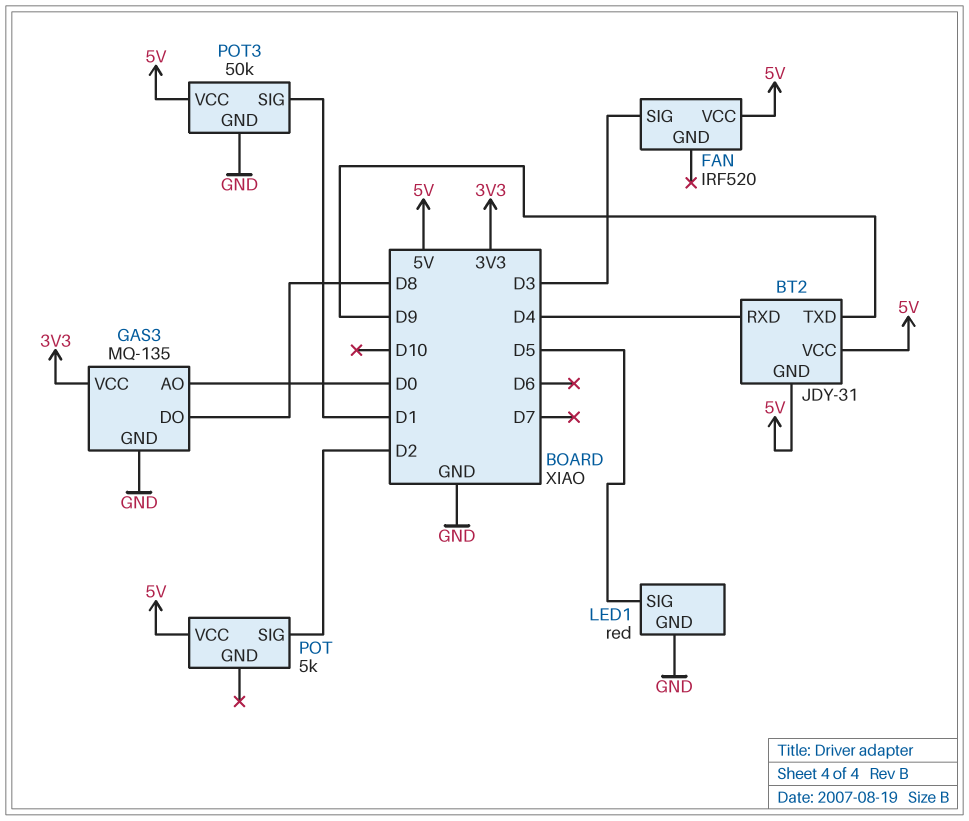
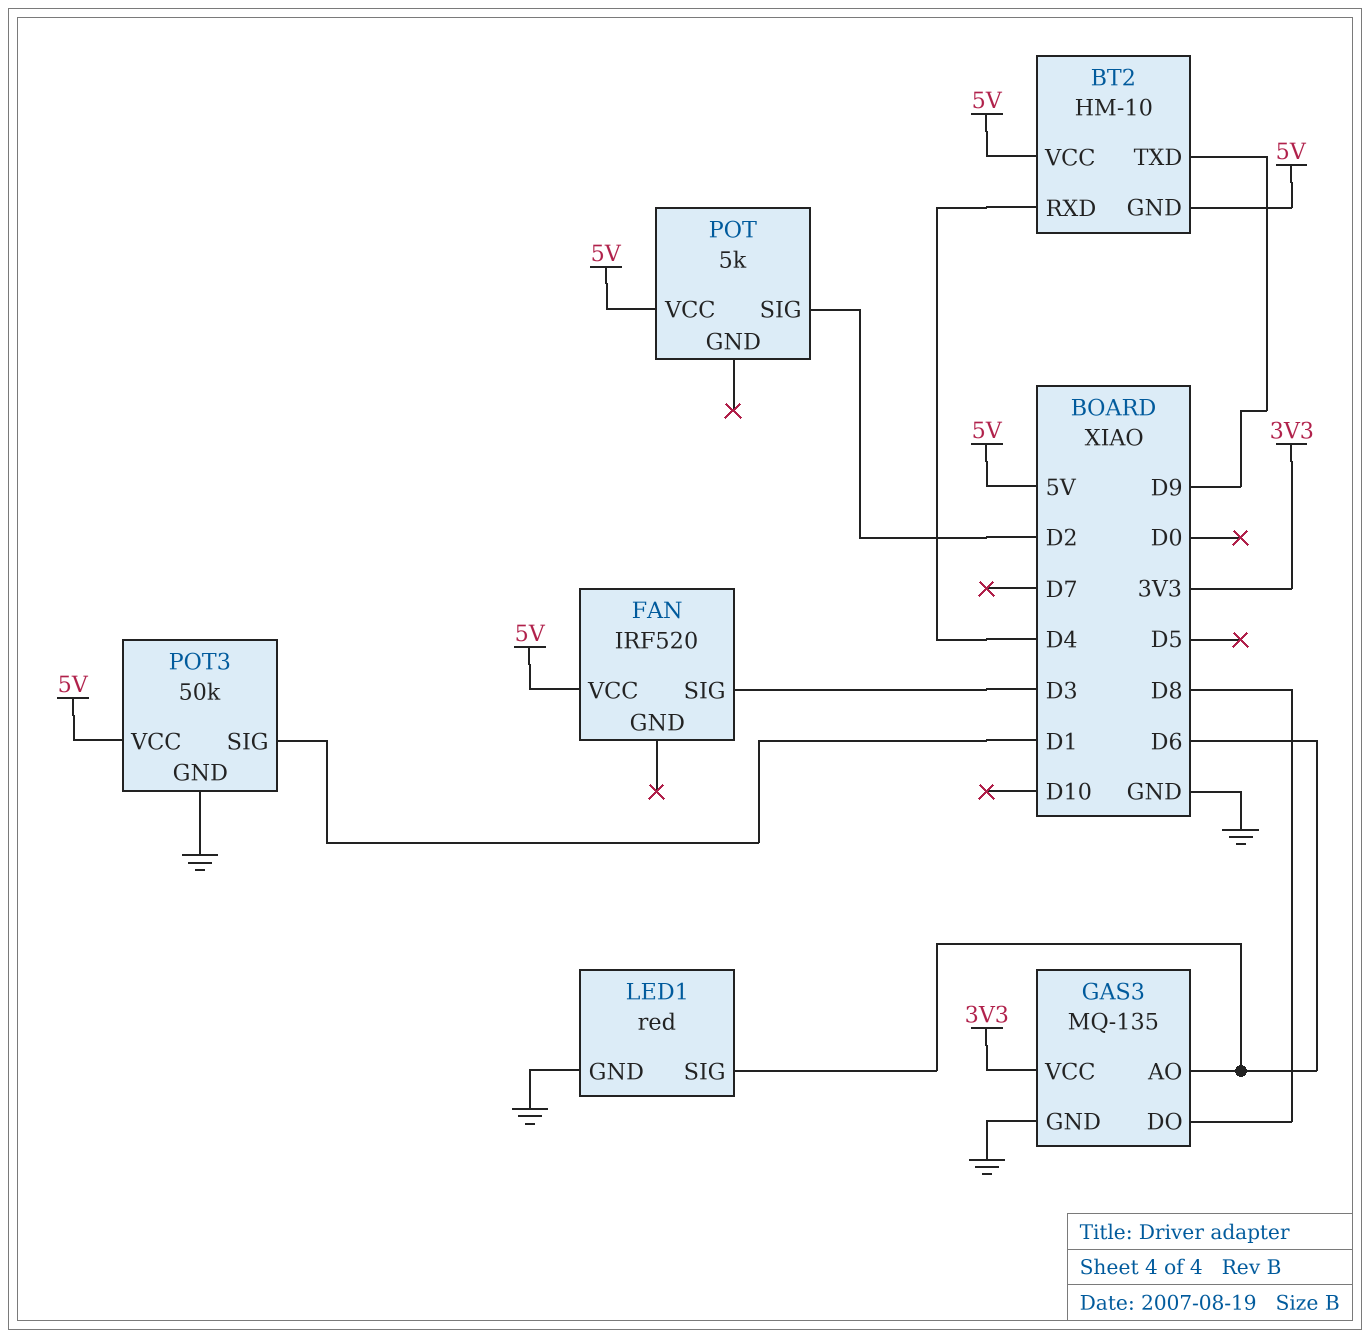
BT2: JDY-31 -> HM-10
GAS3 pin AO: D0 -> D6
LED1 pin SIG: D5 -> D6

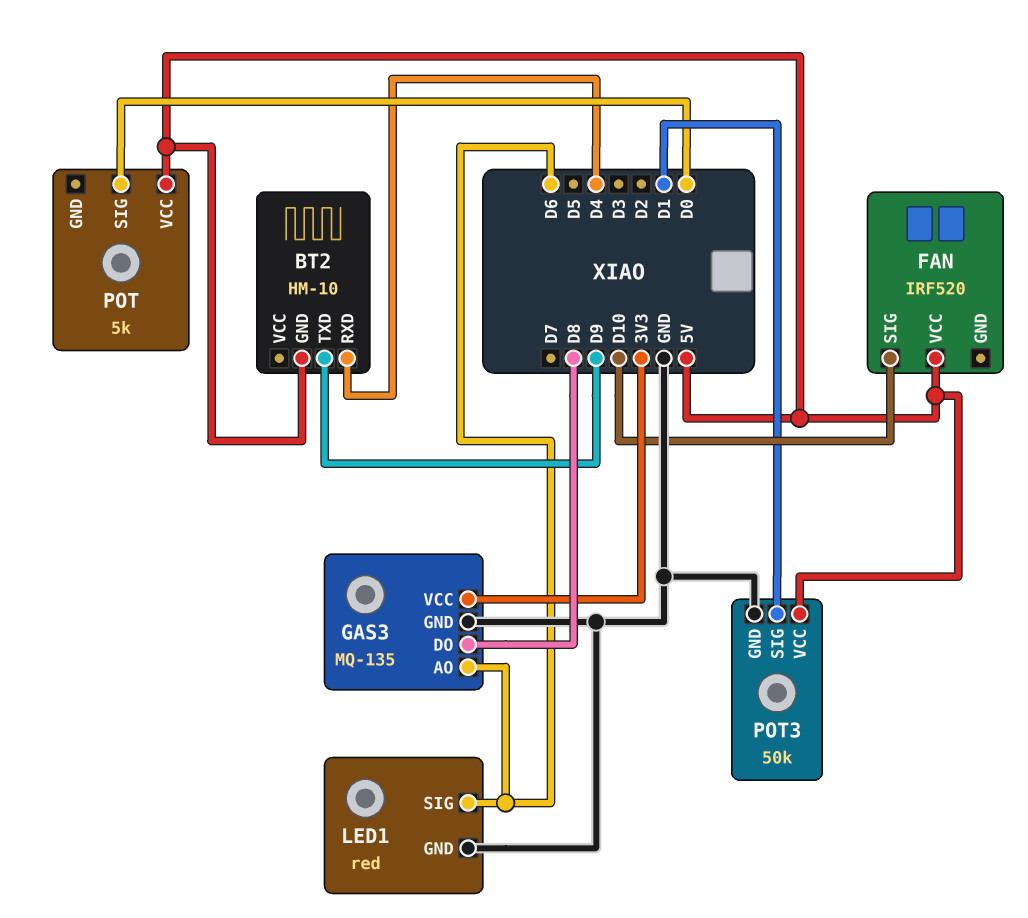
BT2 pin VCC: 5V -> none
FAN pin SIG: D3 -> D10
POT pin SIG: D2 -> D0

